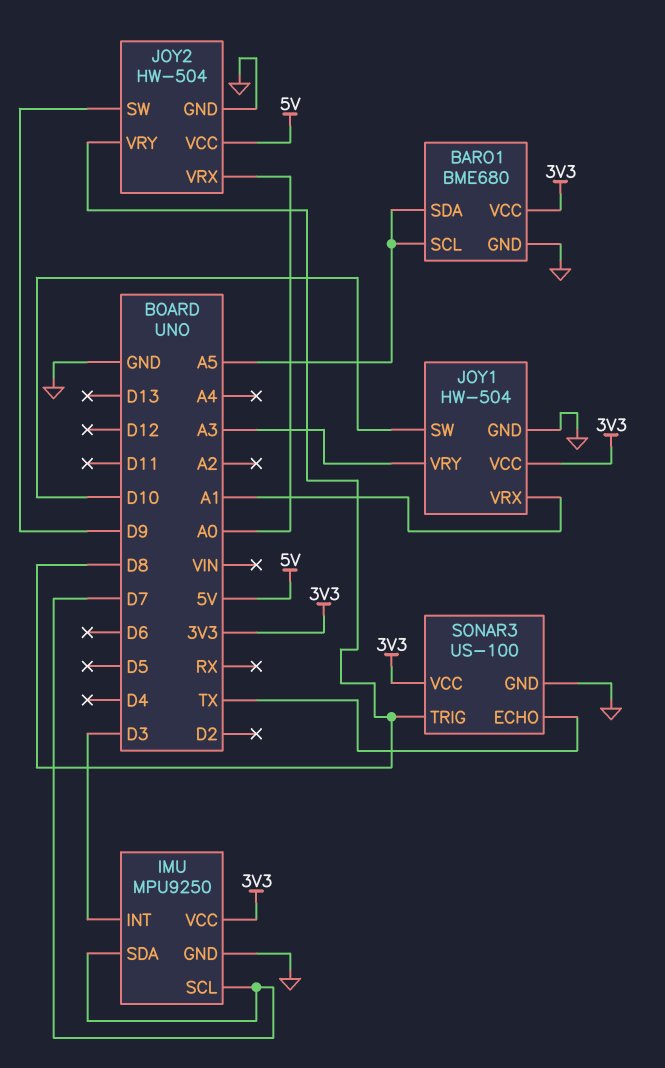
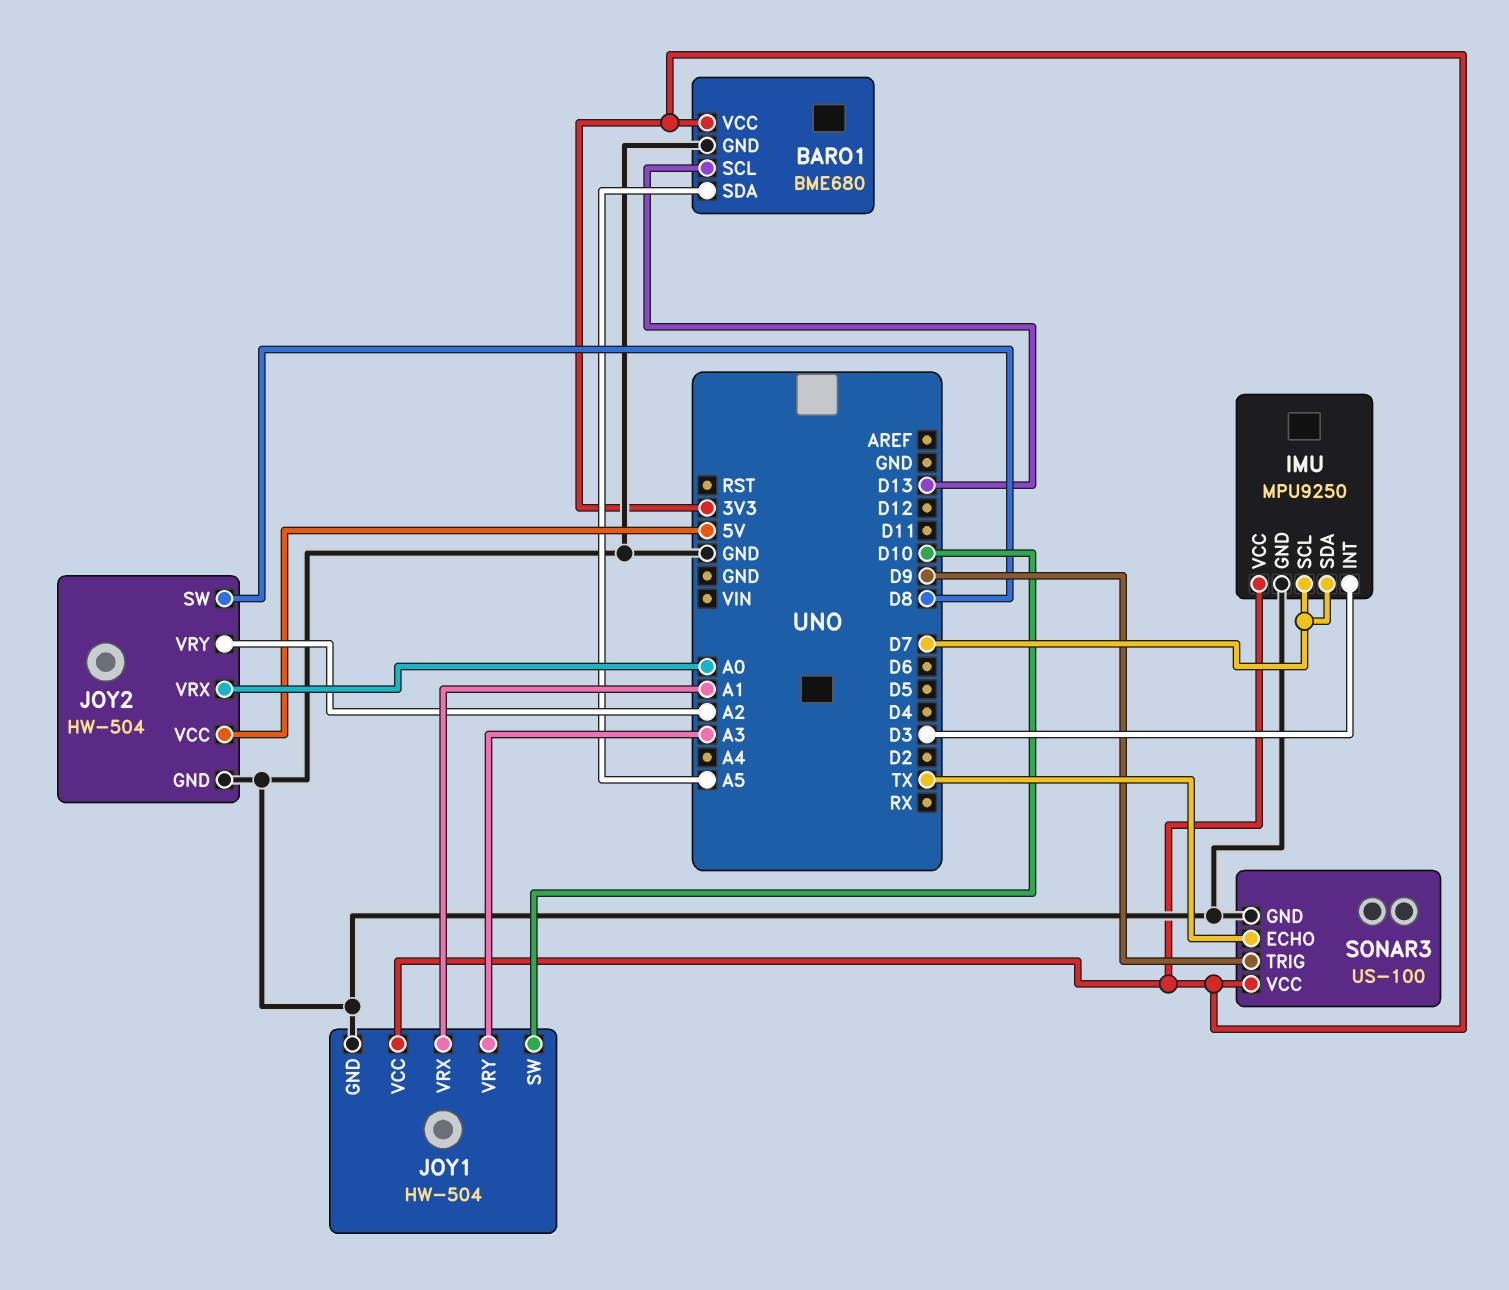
BARO1 pin SCL: A5 -> D13
JOY2 pin SW: D9 -> D8
JOY2 pin VRY: D8 -> A2
SONAR3 pin TRIG: D8 -> D9

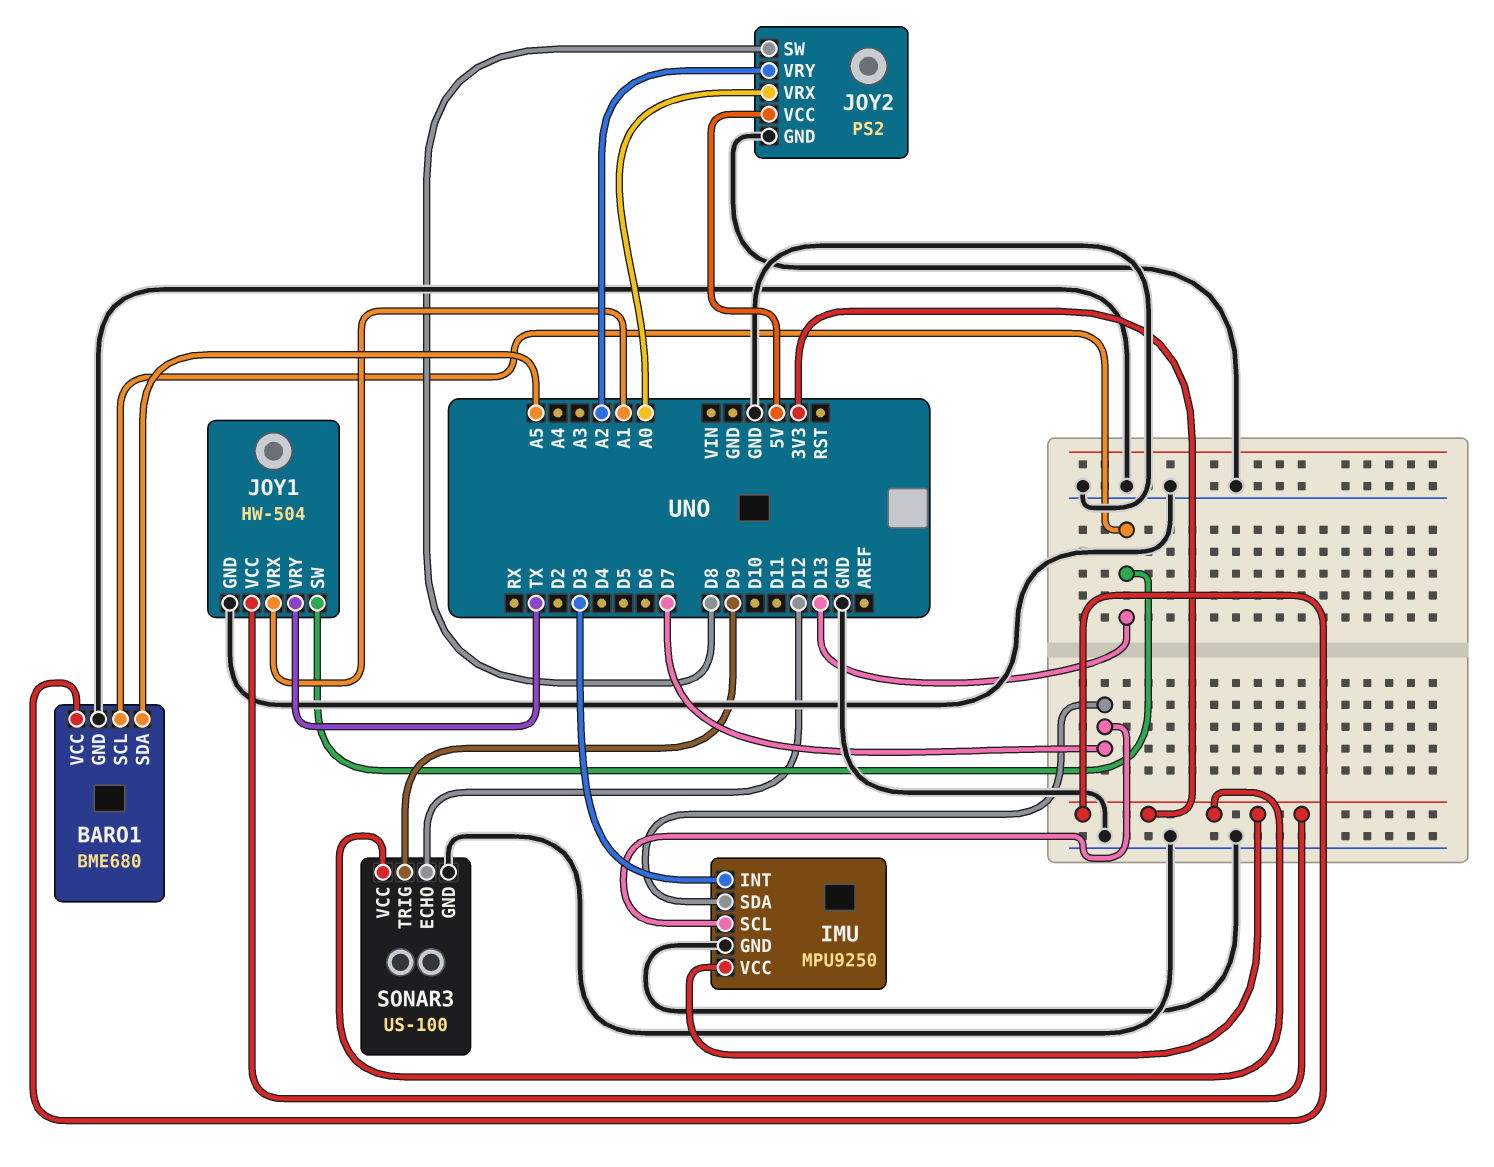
JOY1 pin SW: D10 -> D13
JOY1 pin VRY: A3 -> TX
JOY2: HW-504 -> PS2
SONAR3 pin ECHO: TX -> D12

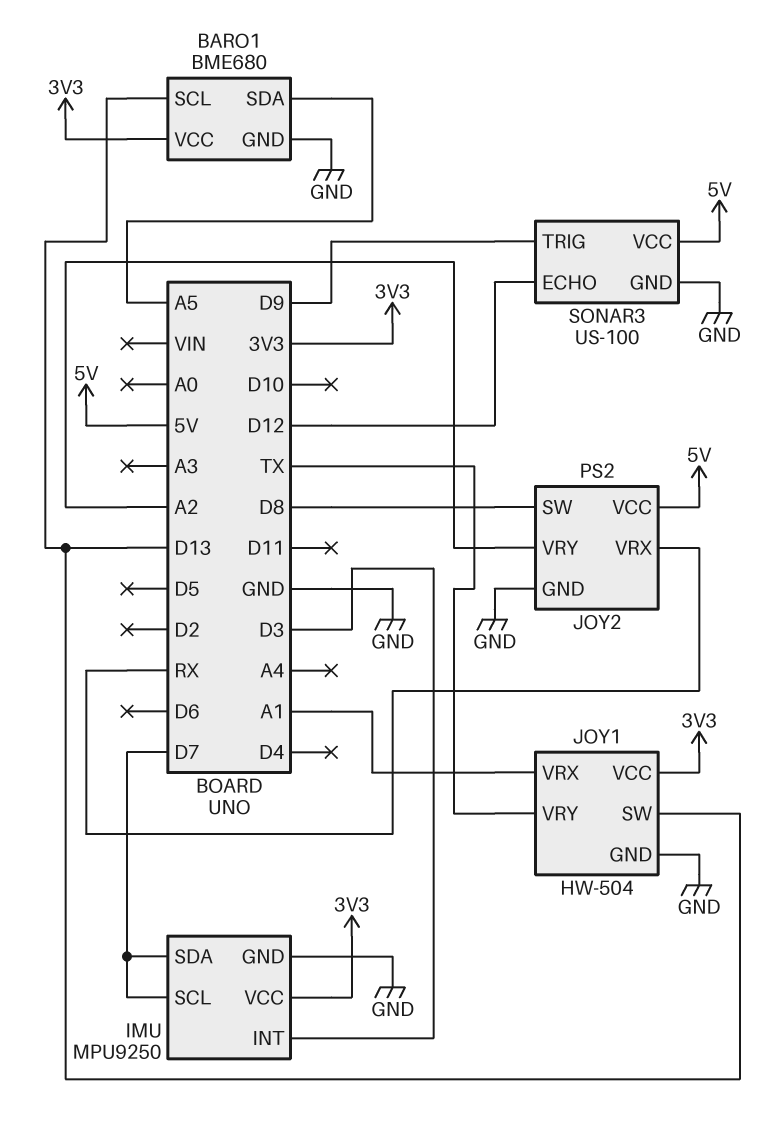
JOY2 pin VRX: A0 -> RX
SONAR3 pin VCC: 3V3 -> 5V

